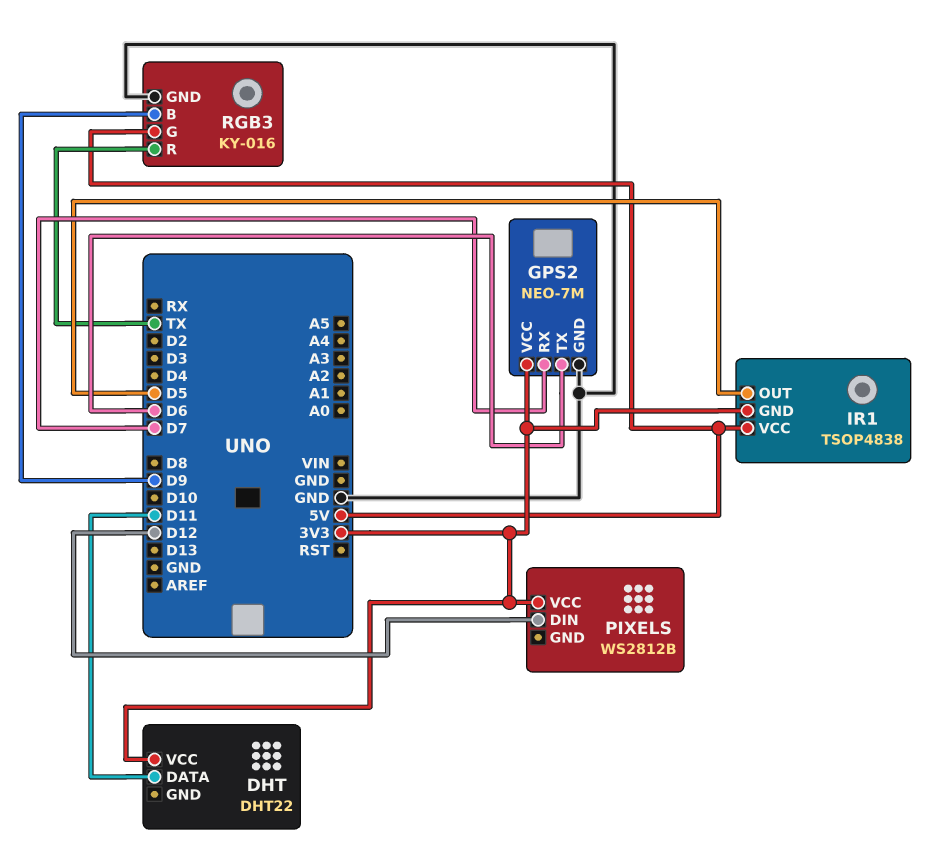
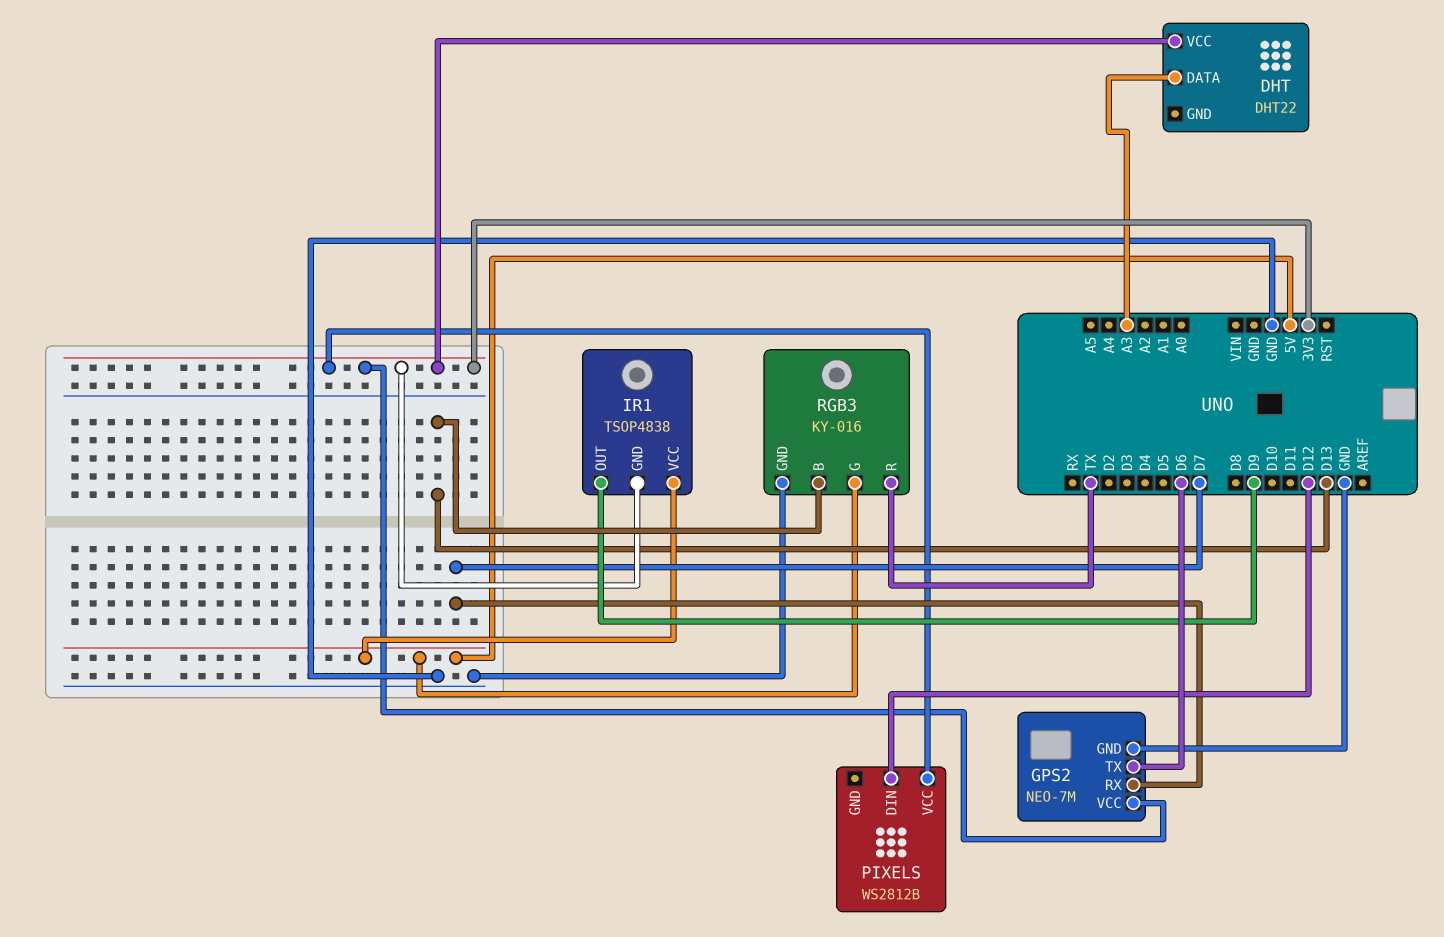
DHT pin DATA: D11 -> A3
IR1 pin OUT: D5 -> D9
RGB3 pin B: D9 -> D13

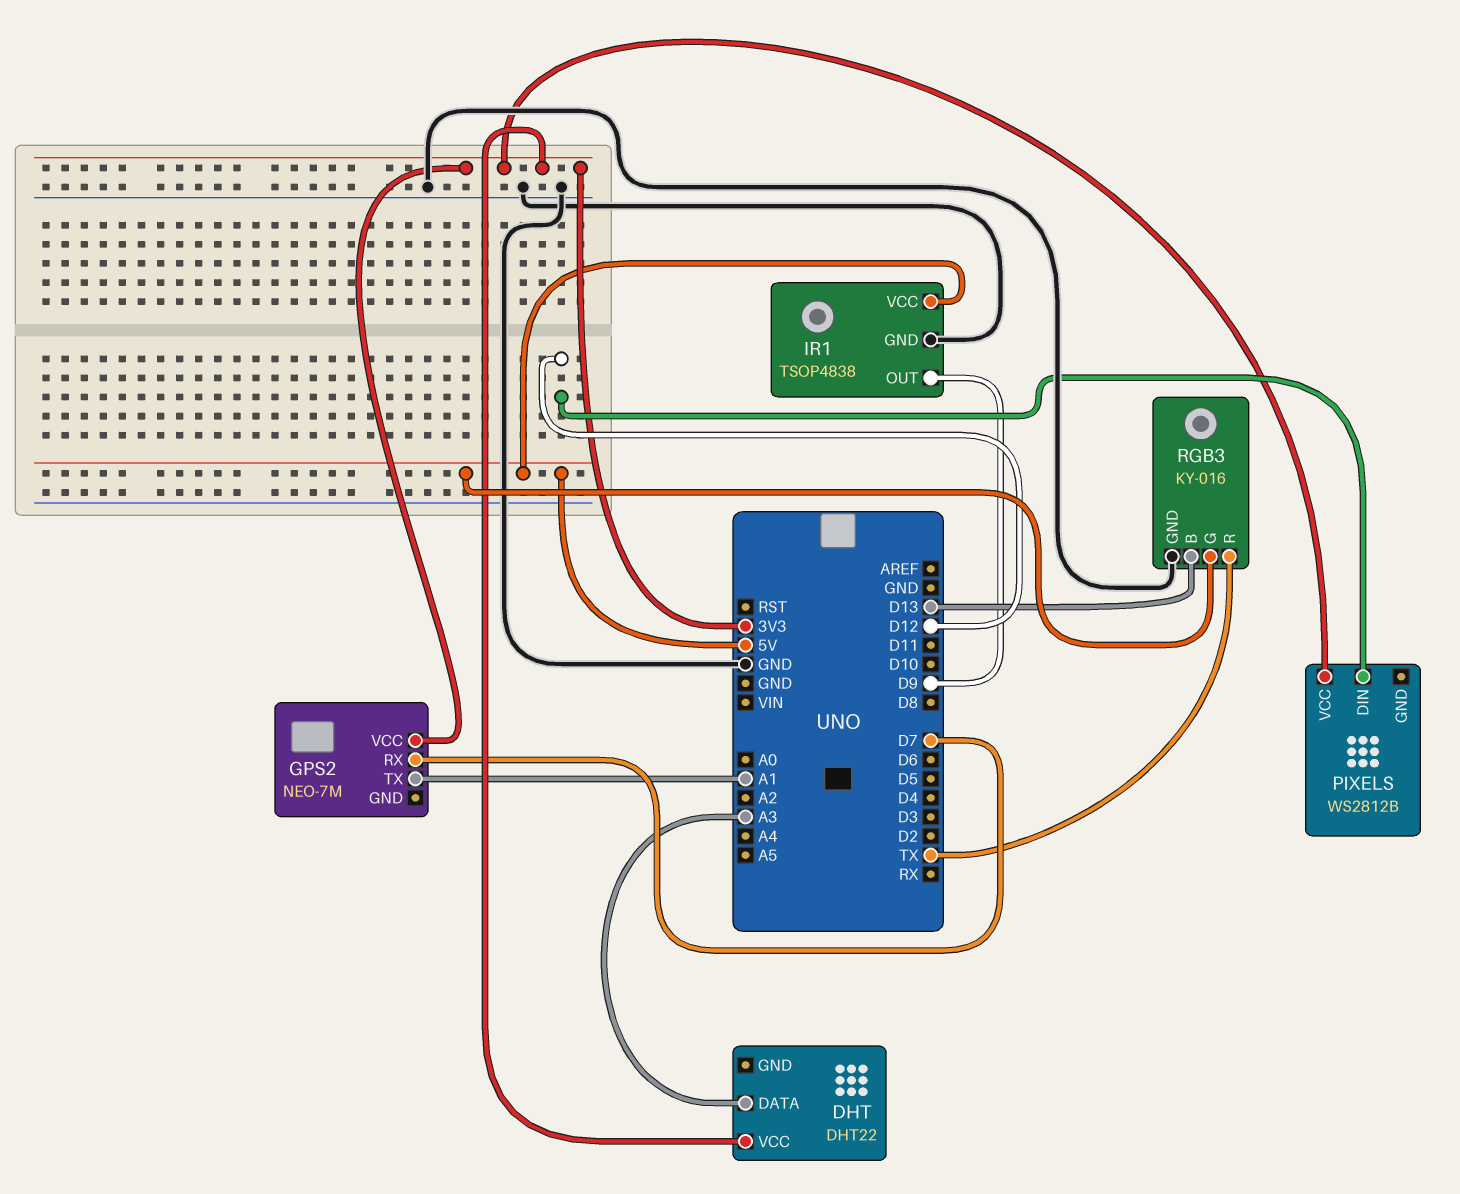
GPS2 pin GND: GND -> none
GPS2 pin TX: D6 -> A1
IR1 pin GND: 3V3 -> GND

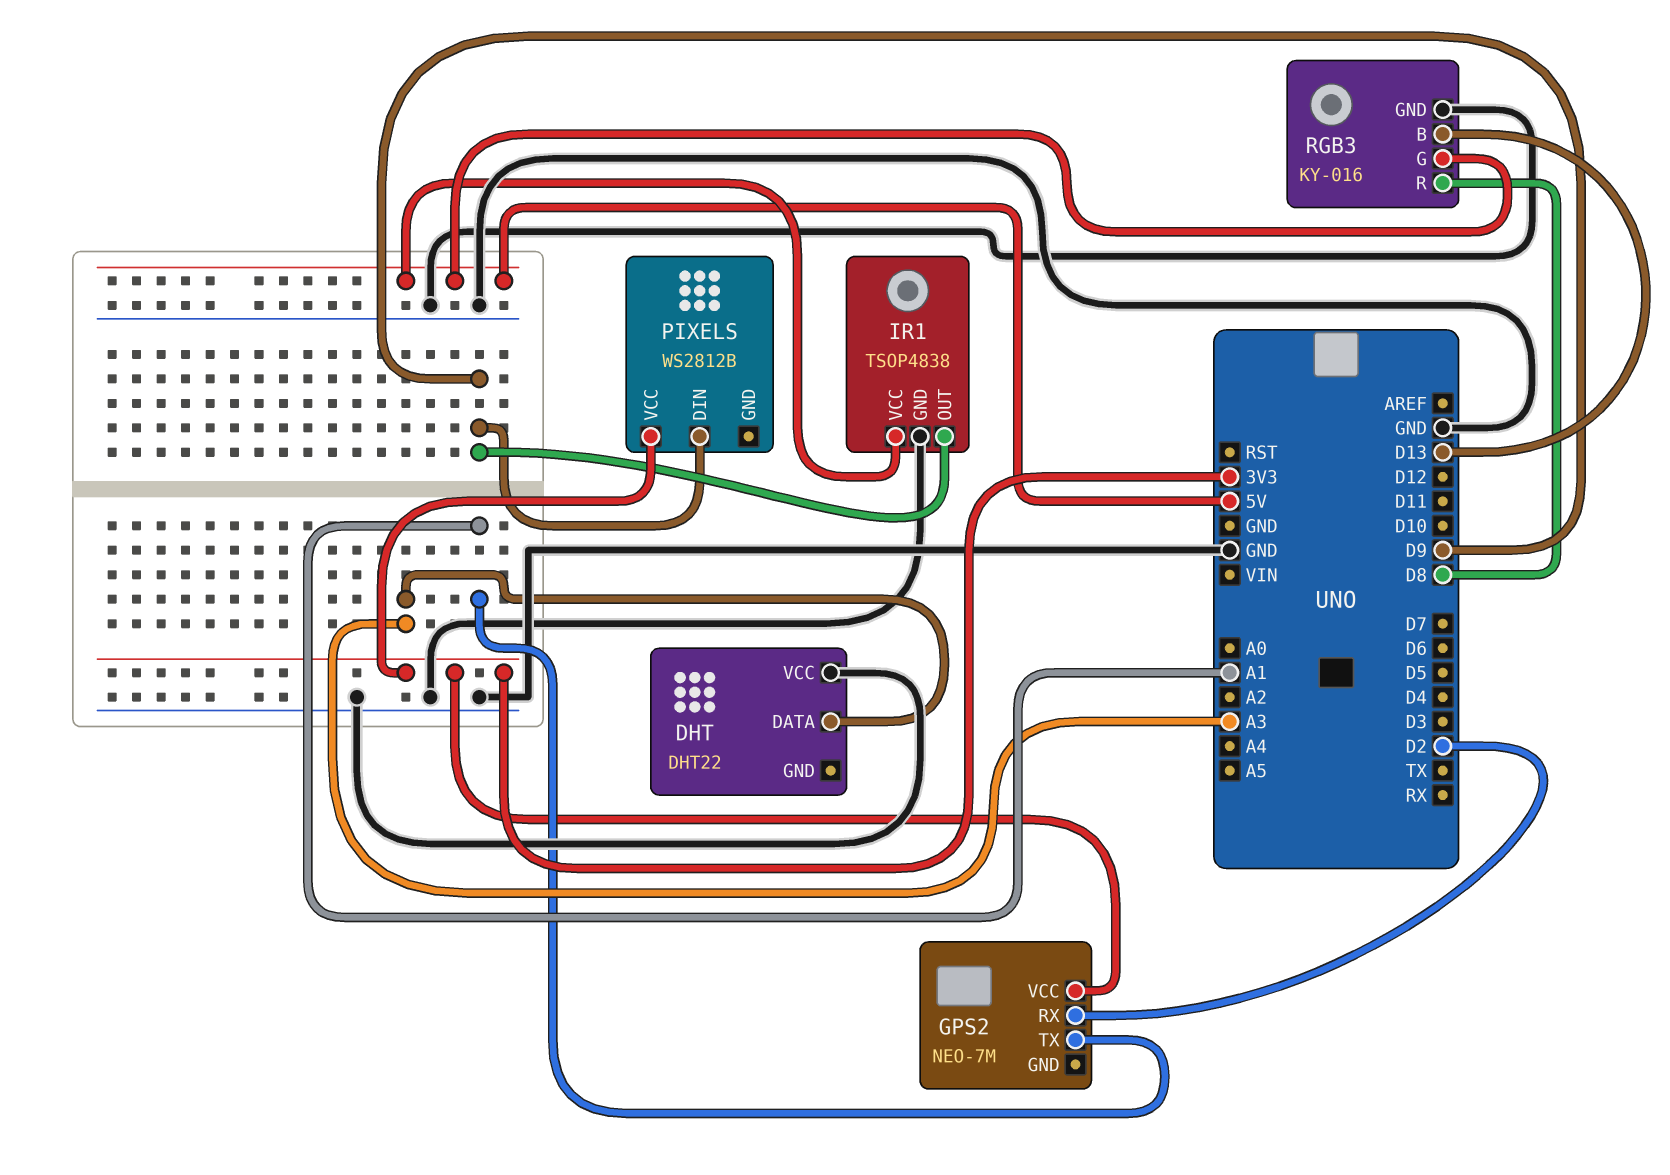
DHT pin VCC: 3V3 -> GND
GPS2 pin RX: D7 -> D2
PIXELS pin DIN: D12 -> D9
RGB3 pin R: TX -> D8

